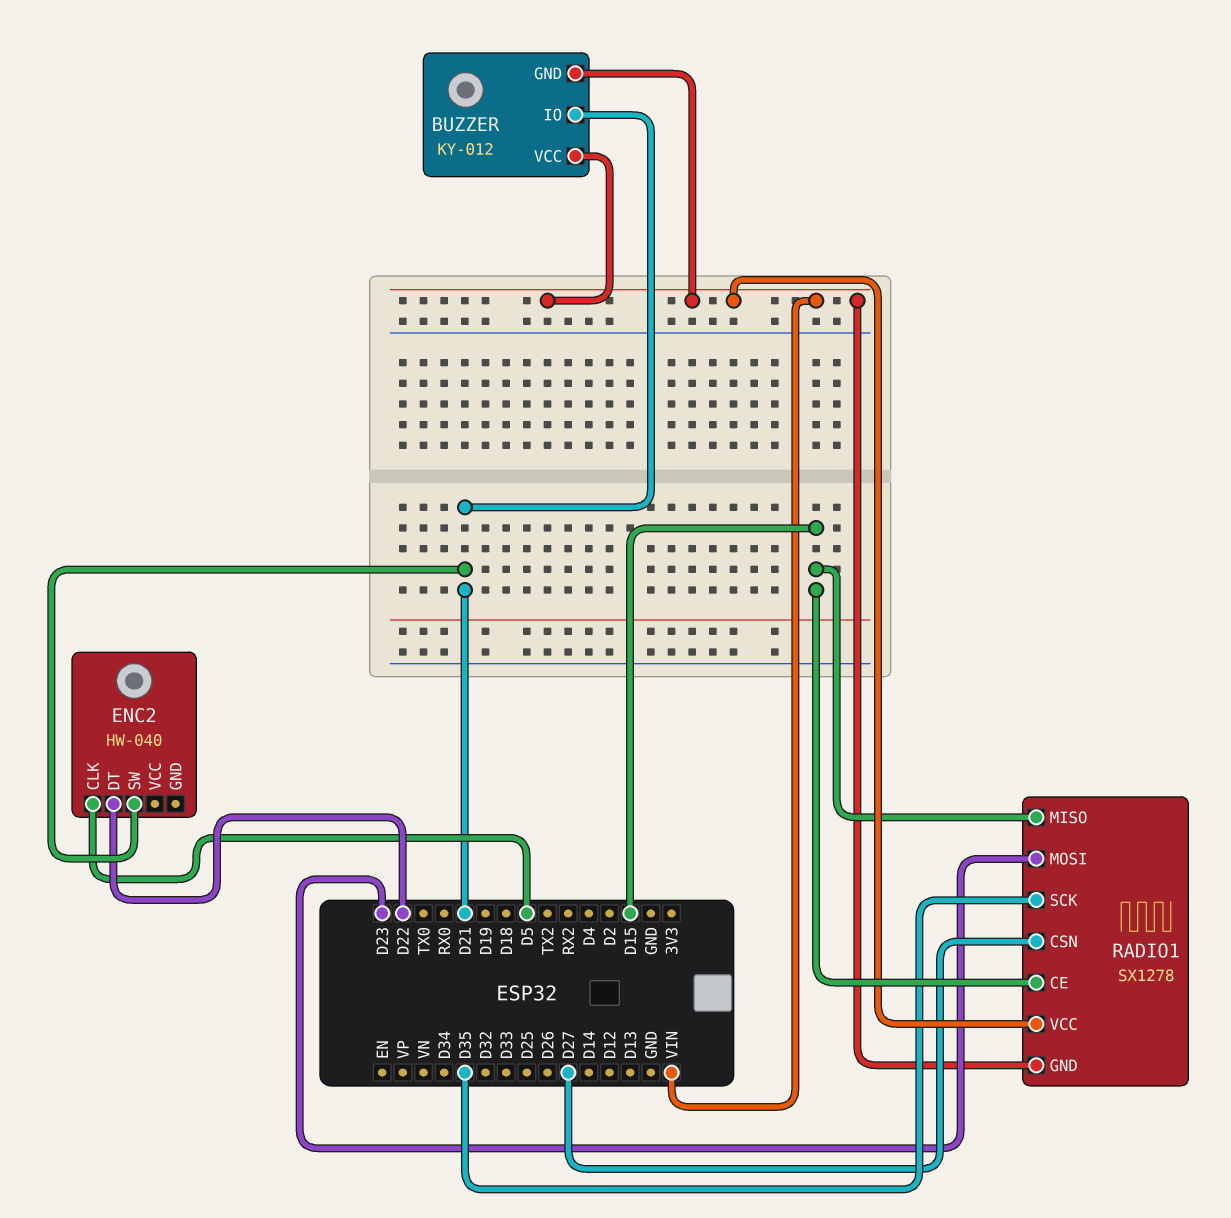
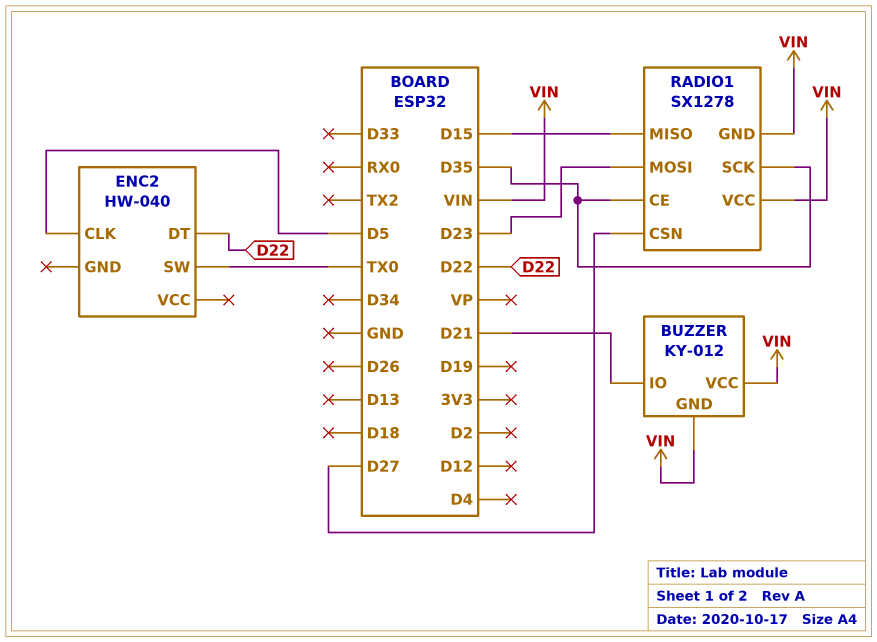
ENC2 pin SW: D21 -> TX0
RADIO1 pin CE: D15 -> D35

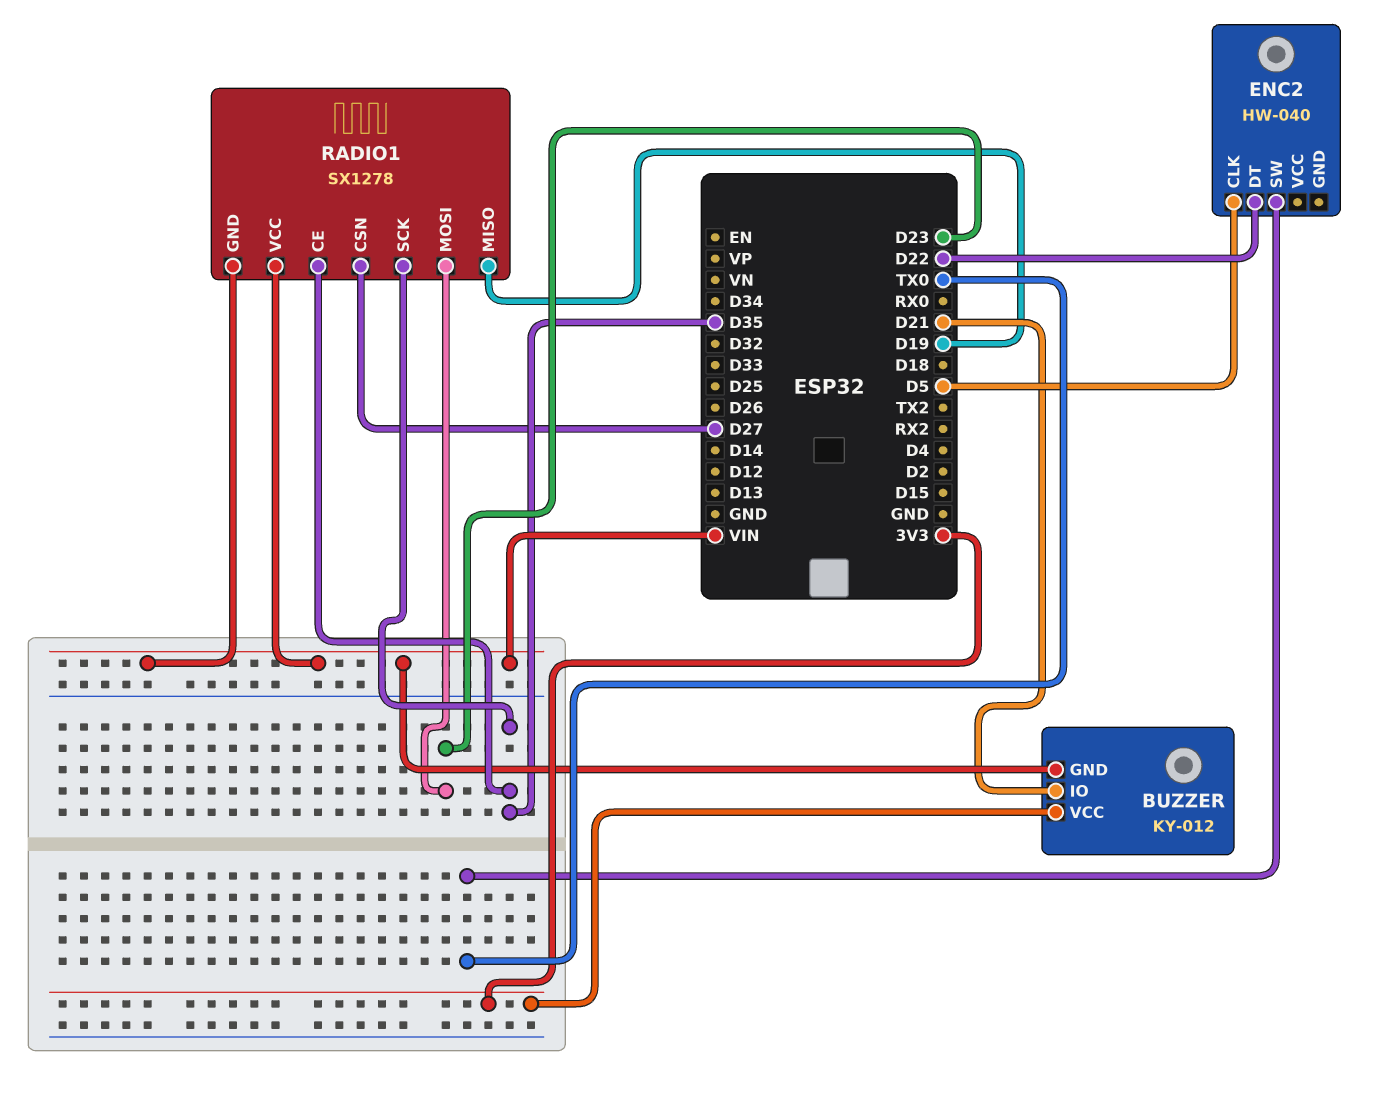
BUZZER pin VCC: VIN -> 3V3
RADIO1 pin MISO: D15 -> D19

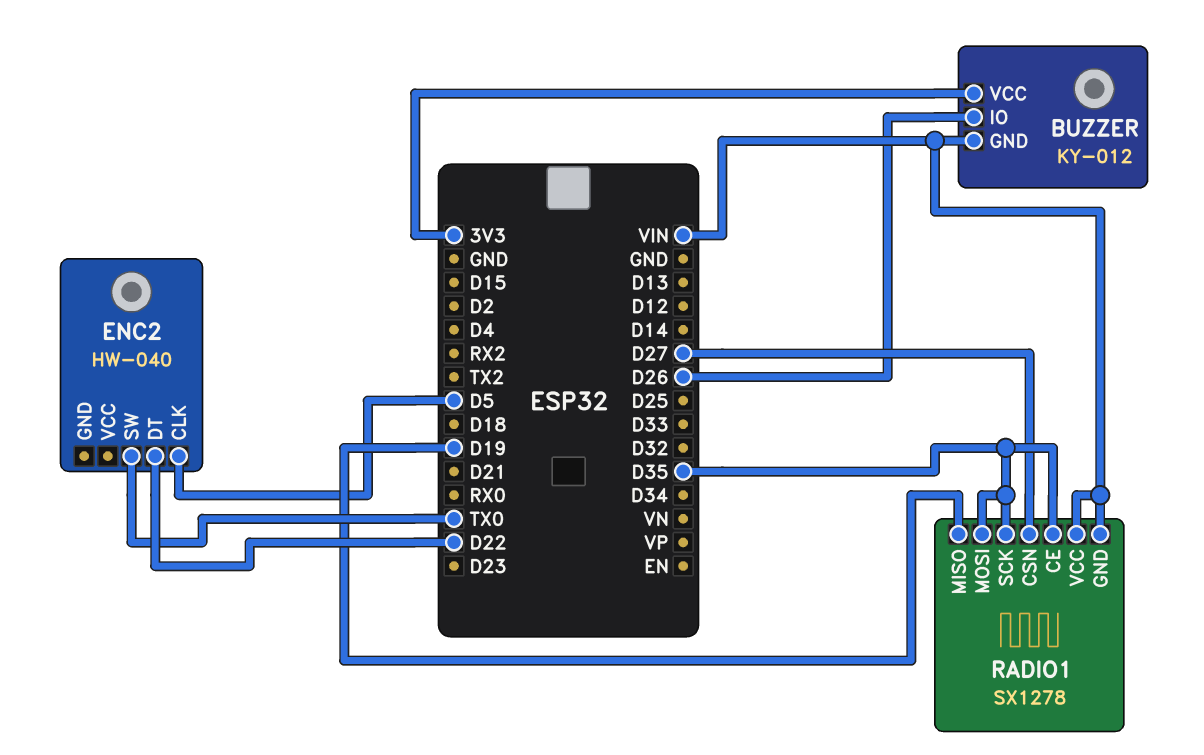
BUZZER pin IO: D21 -> D26
RADIO1 pin MOSI: D23 -> D35

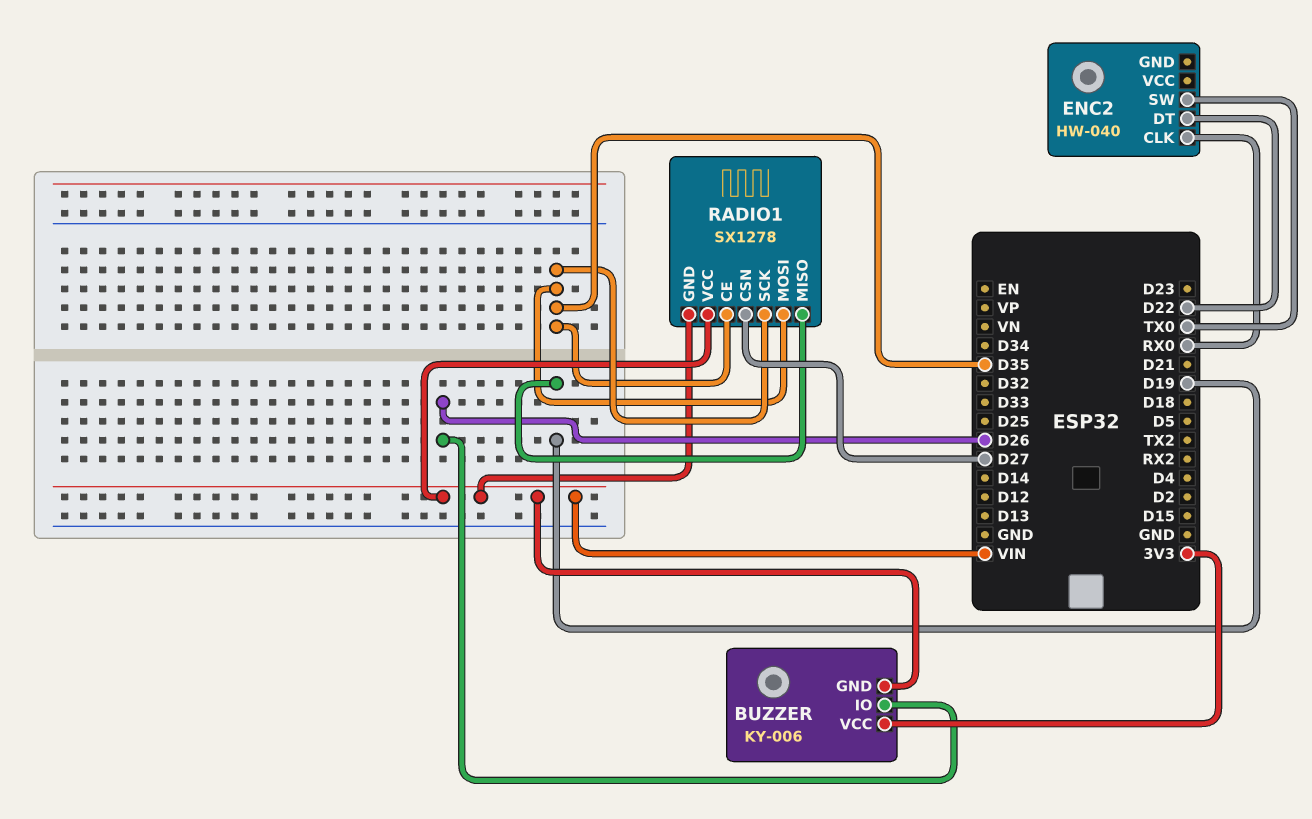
BUZZER: KY-012 -> KY-006
ENC2 pin CLK: D5 -> RX0

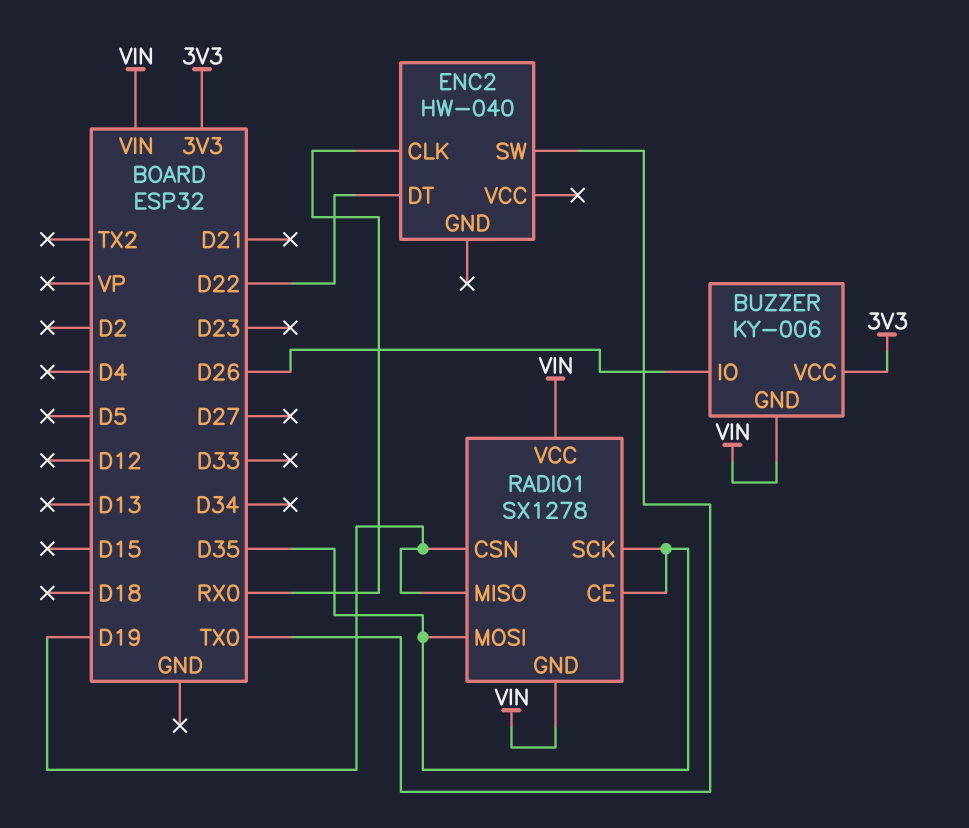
RADIO1 pin CSN: D27 -> D19

